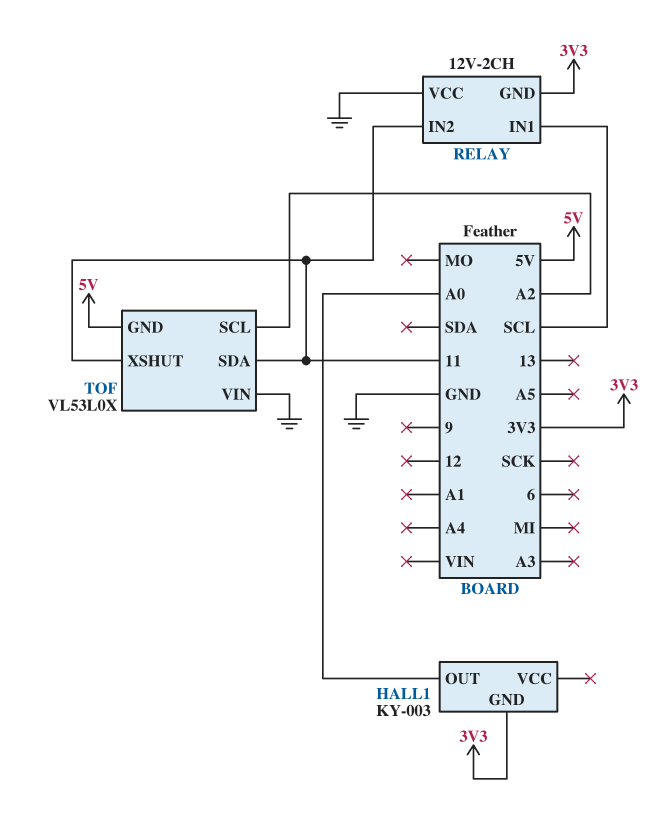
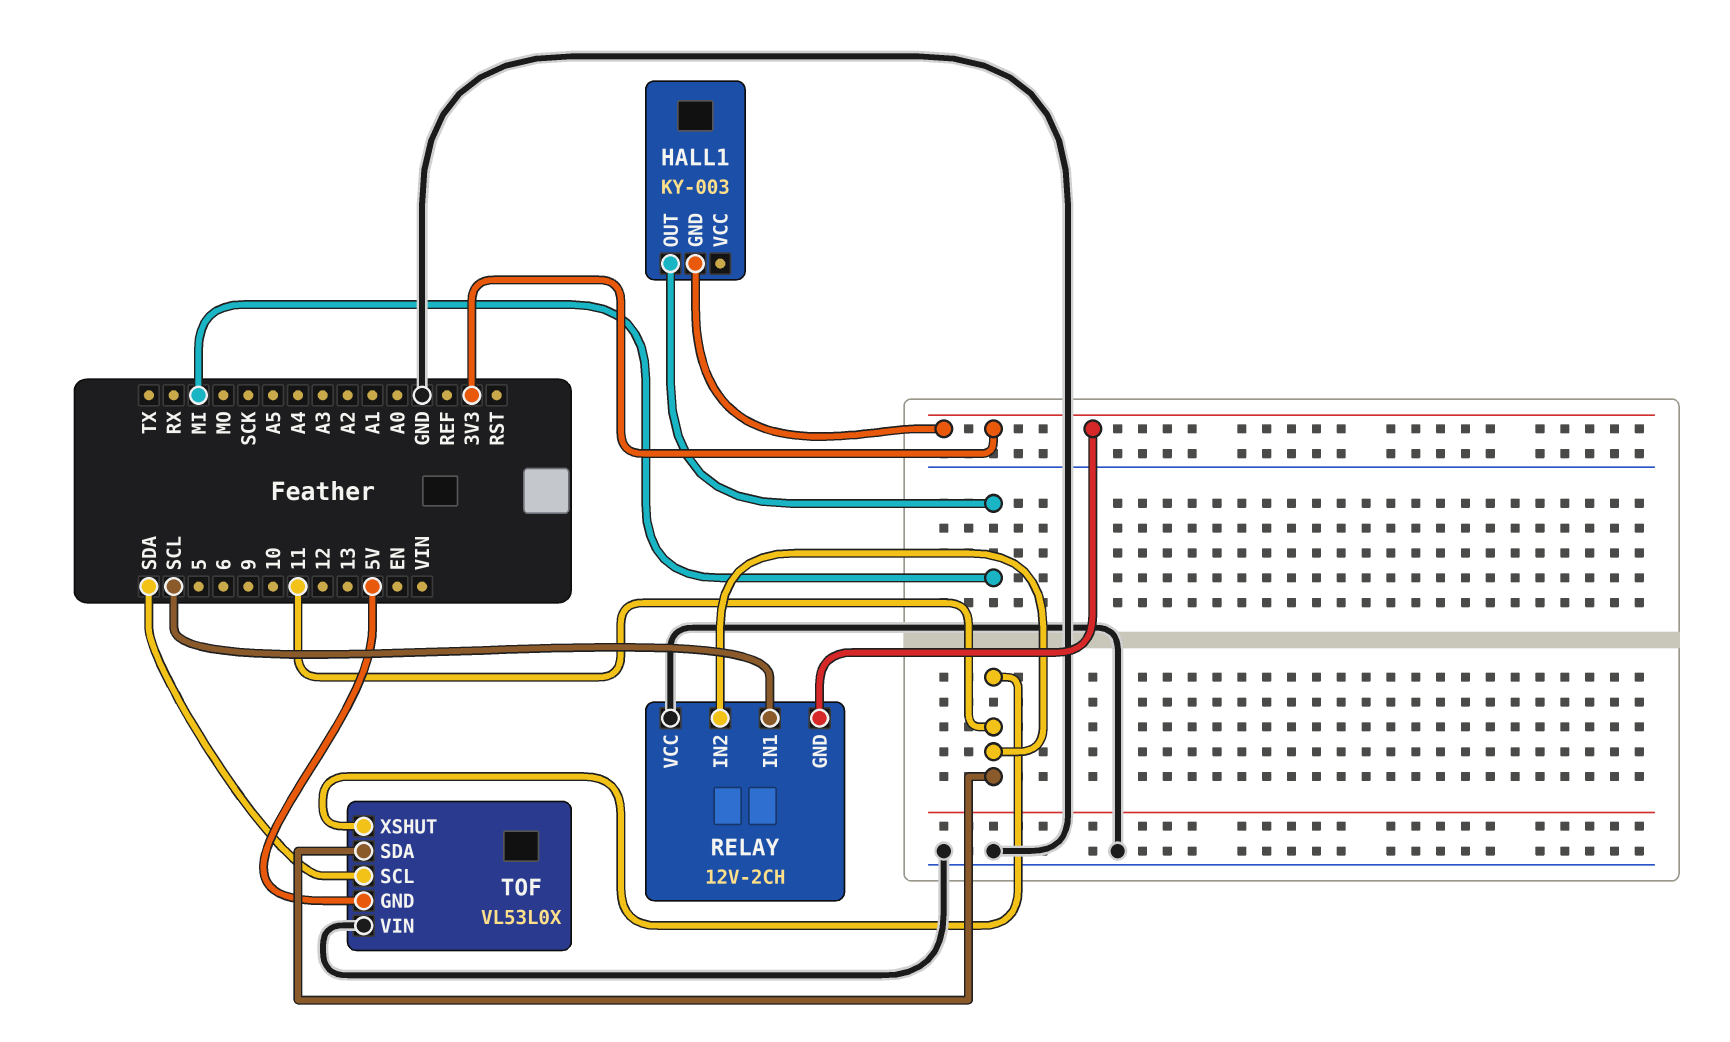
HALL1 pin OUT: A0 -> MI
TOF pin SCL: A2 -> SDA

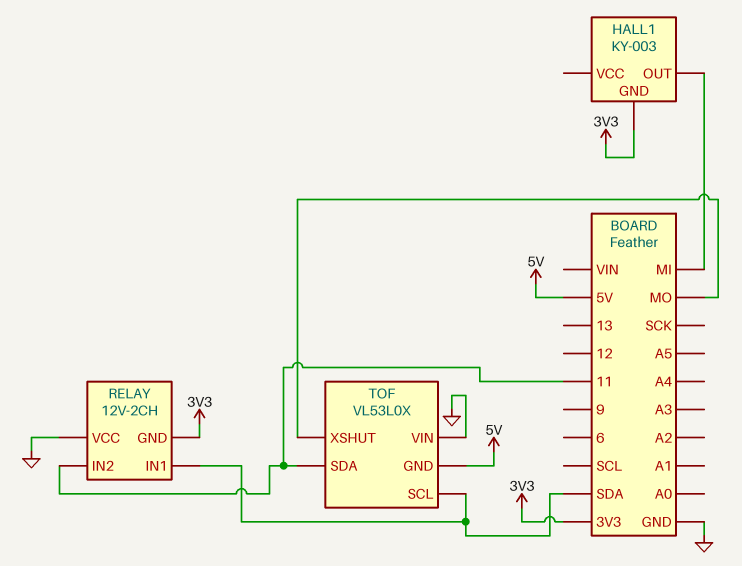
RELAY pin IN1: SCL -> SDA
TOF pin XSHUT: 11 -> MO

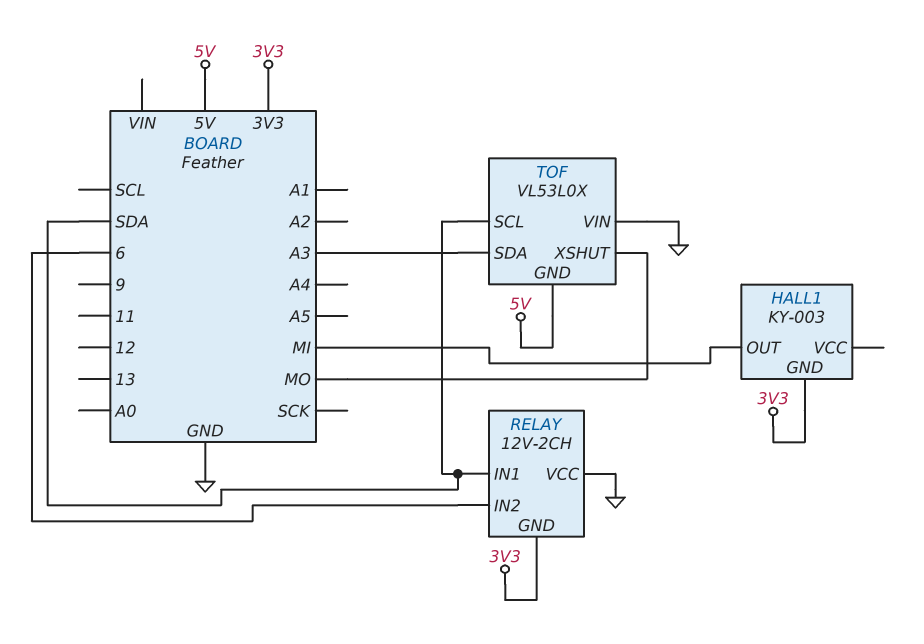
RELAY pin IN2: 11 -> 6
TOF pin SDA: 11 -> A3

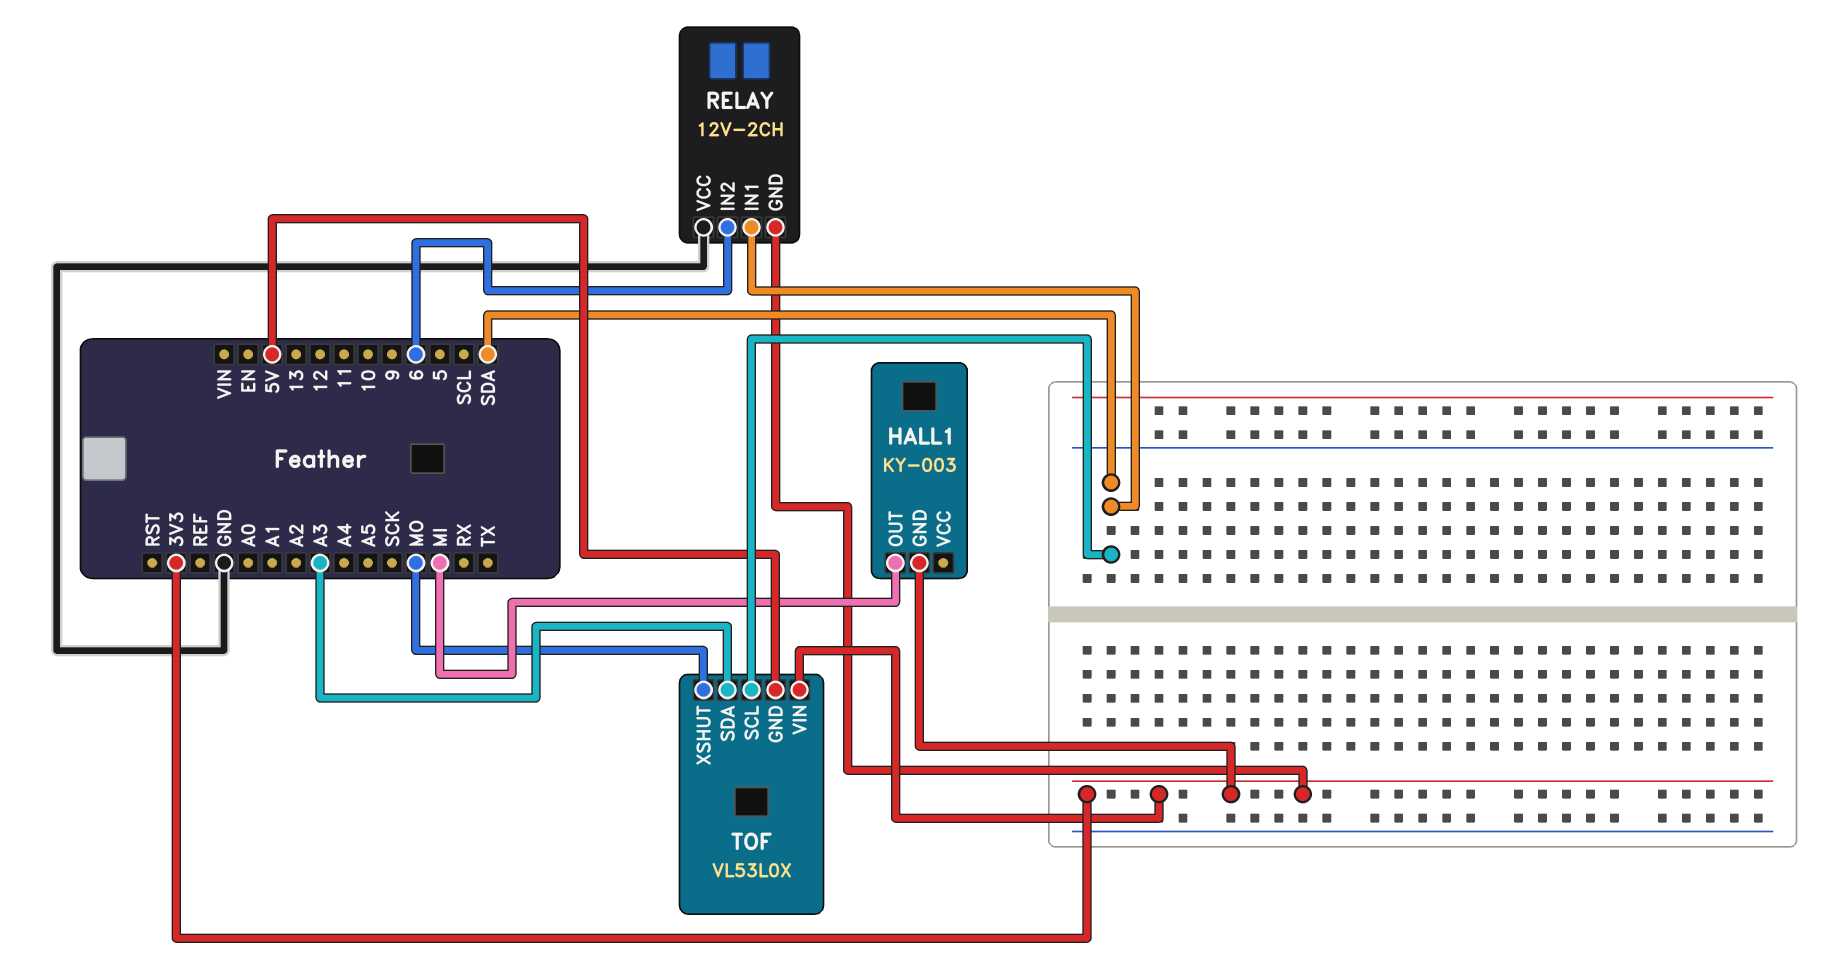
TOF pin VIN: GND -> 3V3

